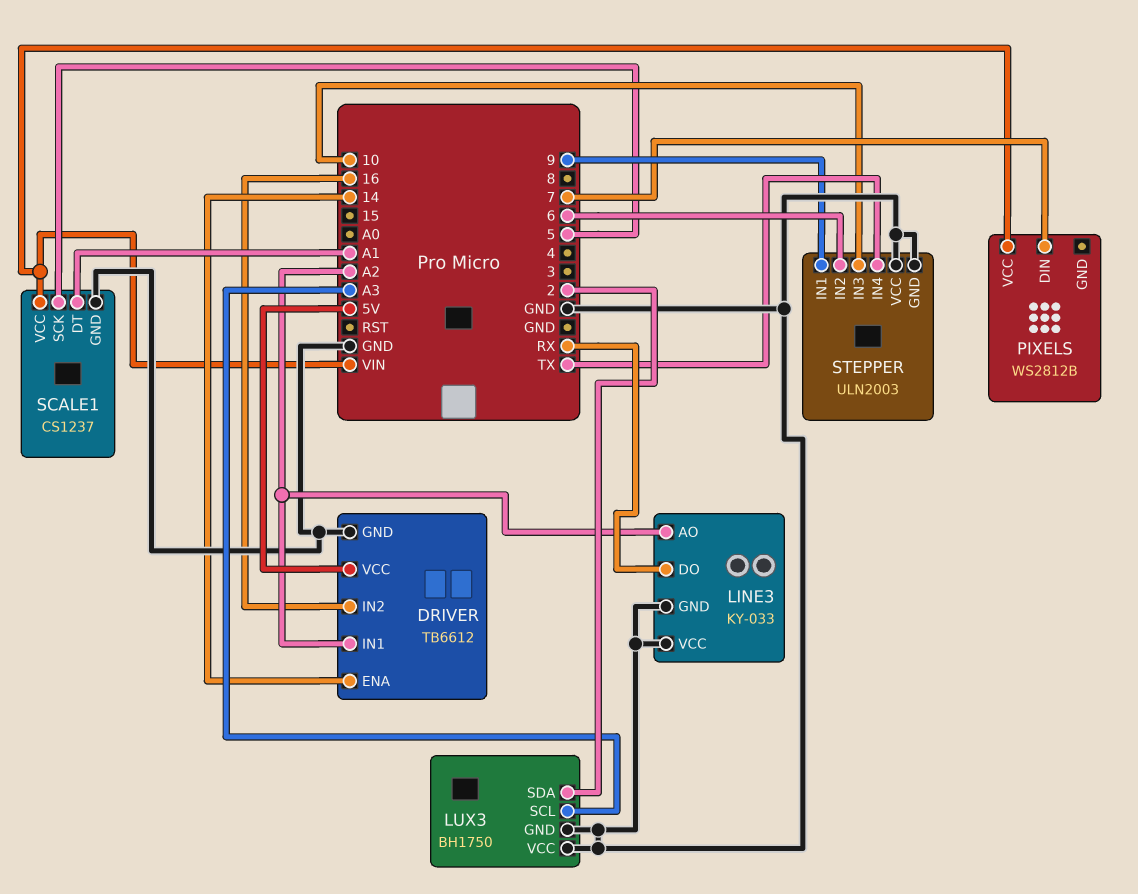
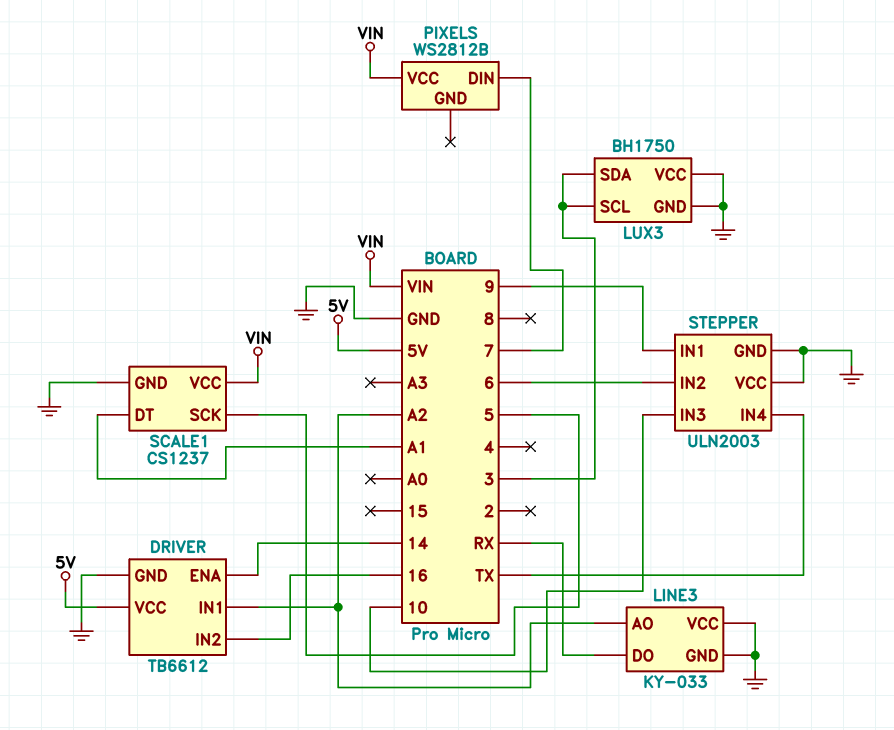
LUX3 pin SCL: A3 -> 3
LUX3 pin SDA: 2 -> 3

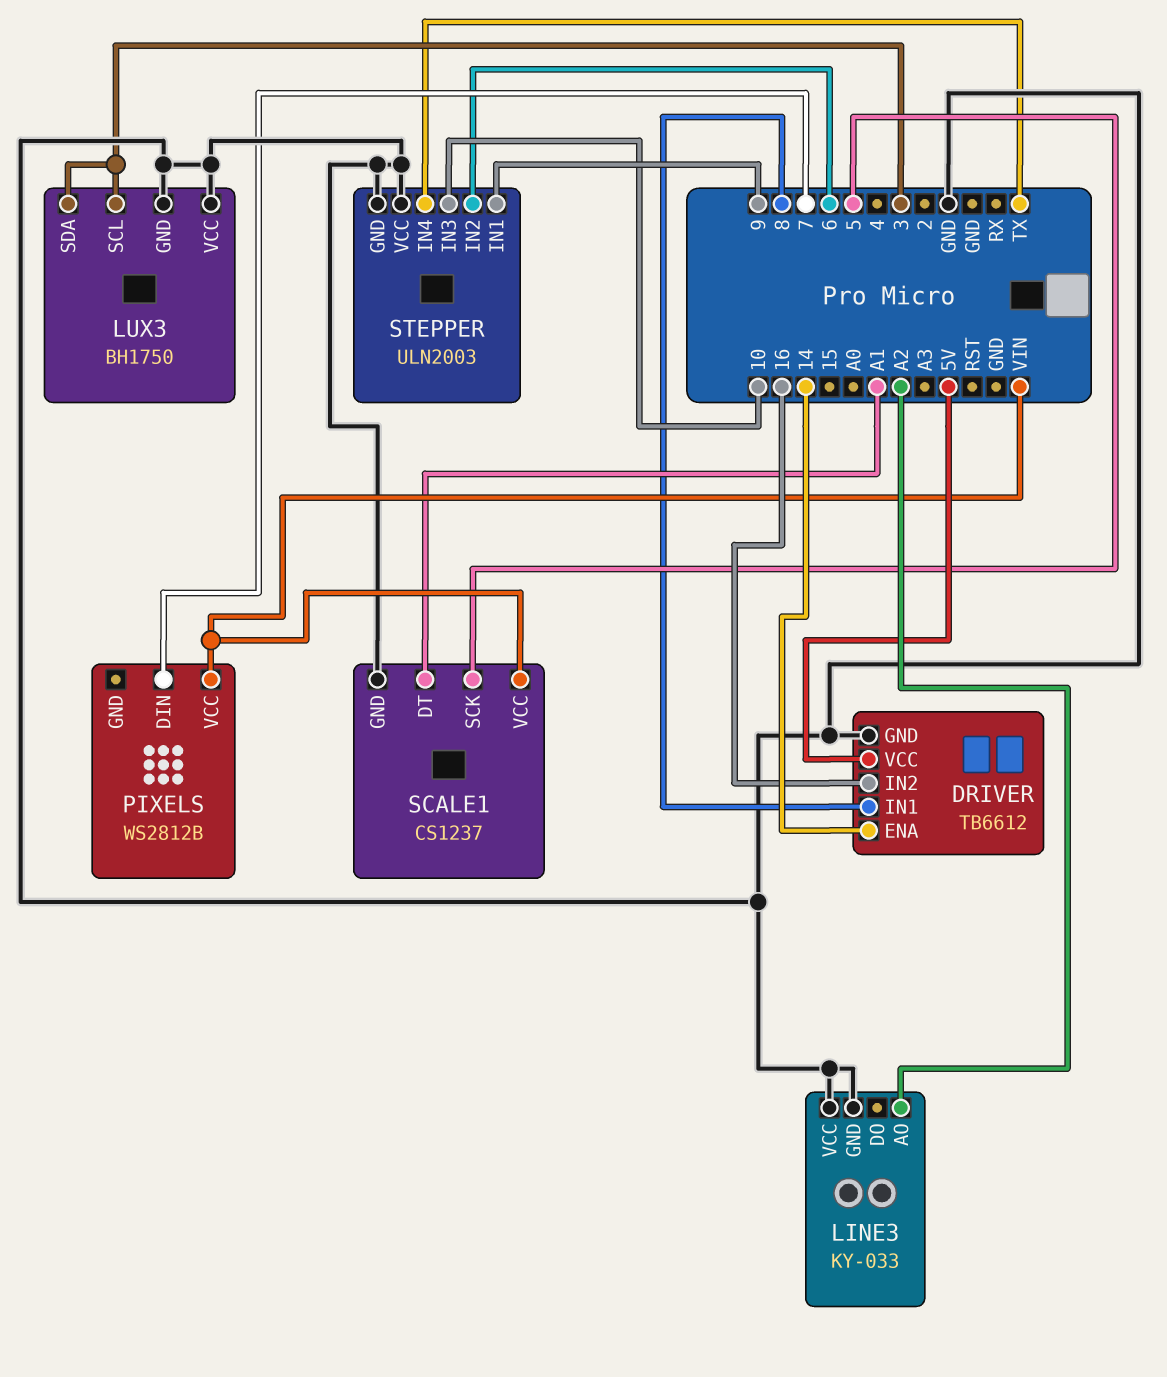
DRIVER pin IN1: A2 -> 8
LINE3 pin DO: RX -> none

